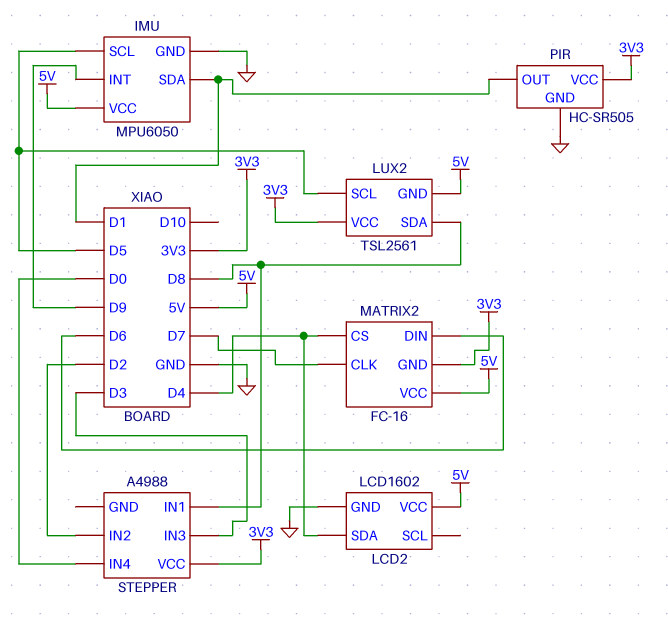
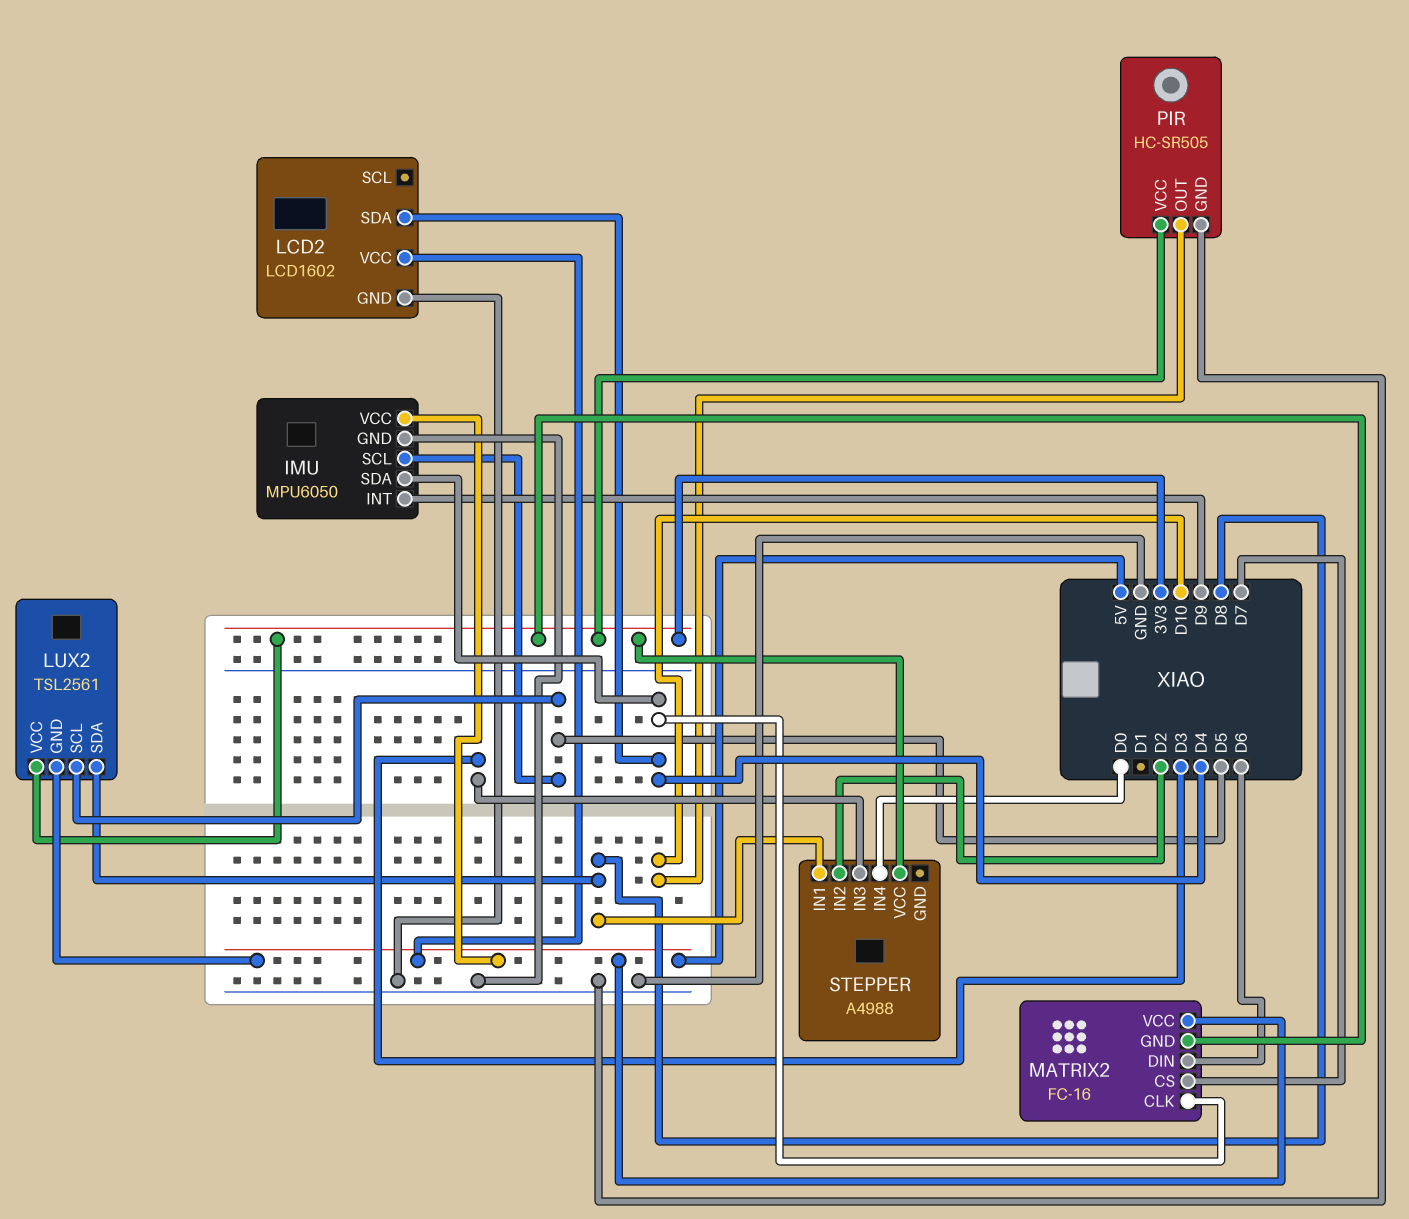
IMU pin SDA: D1 -> D4
MATRIX2 pin CLK: D7 -> D4
MATRIX2 pin CS: D4 -> D7
PIR pin OUT: D1 -> D10

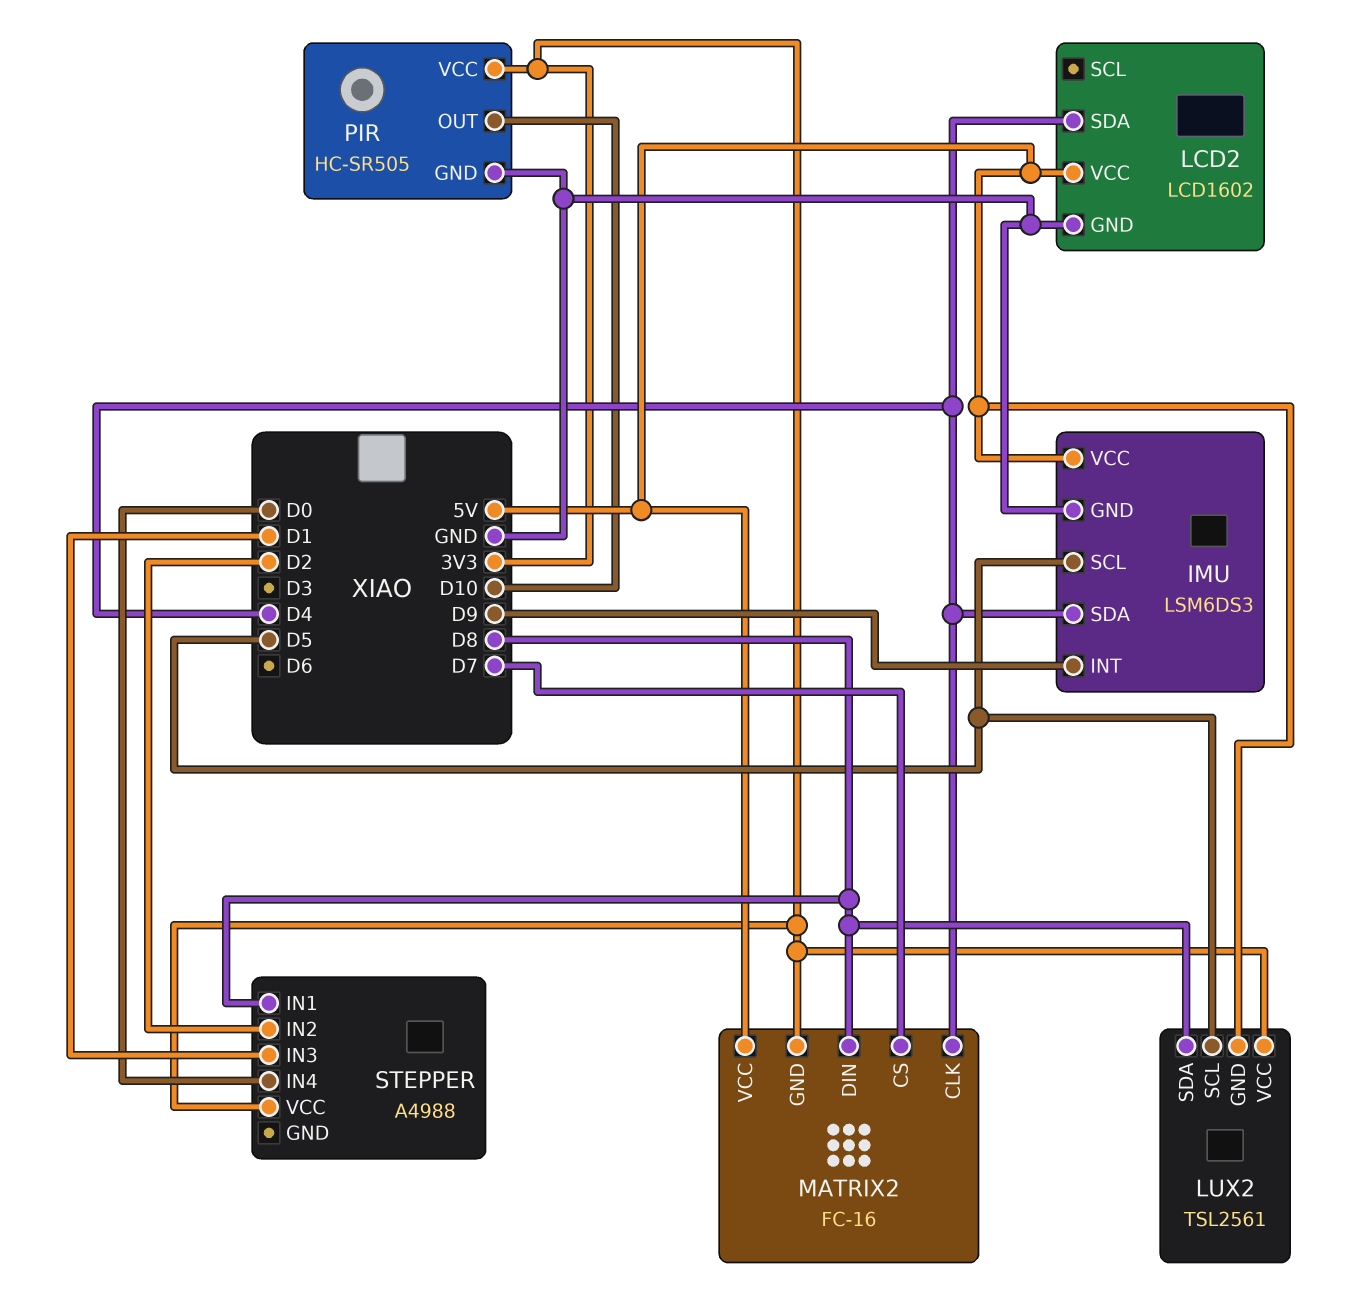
IMU: MPU6050 -> LSM6DS3
MATRIX2 pin DIN: D6 -> D8
STEPPER pin IN3: D3 -> D1

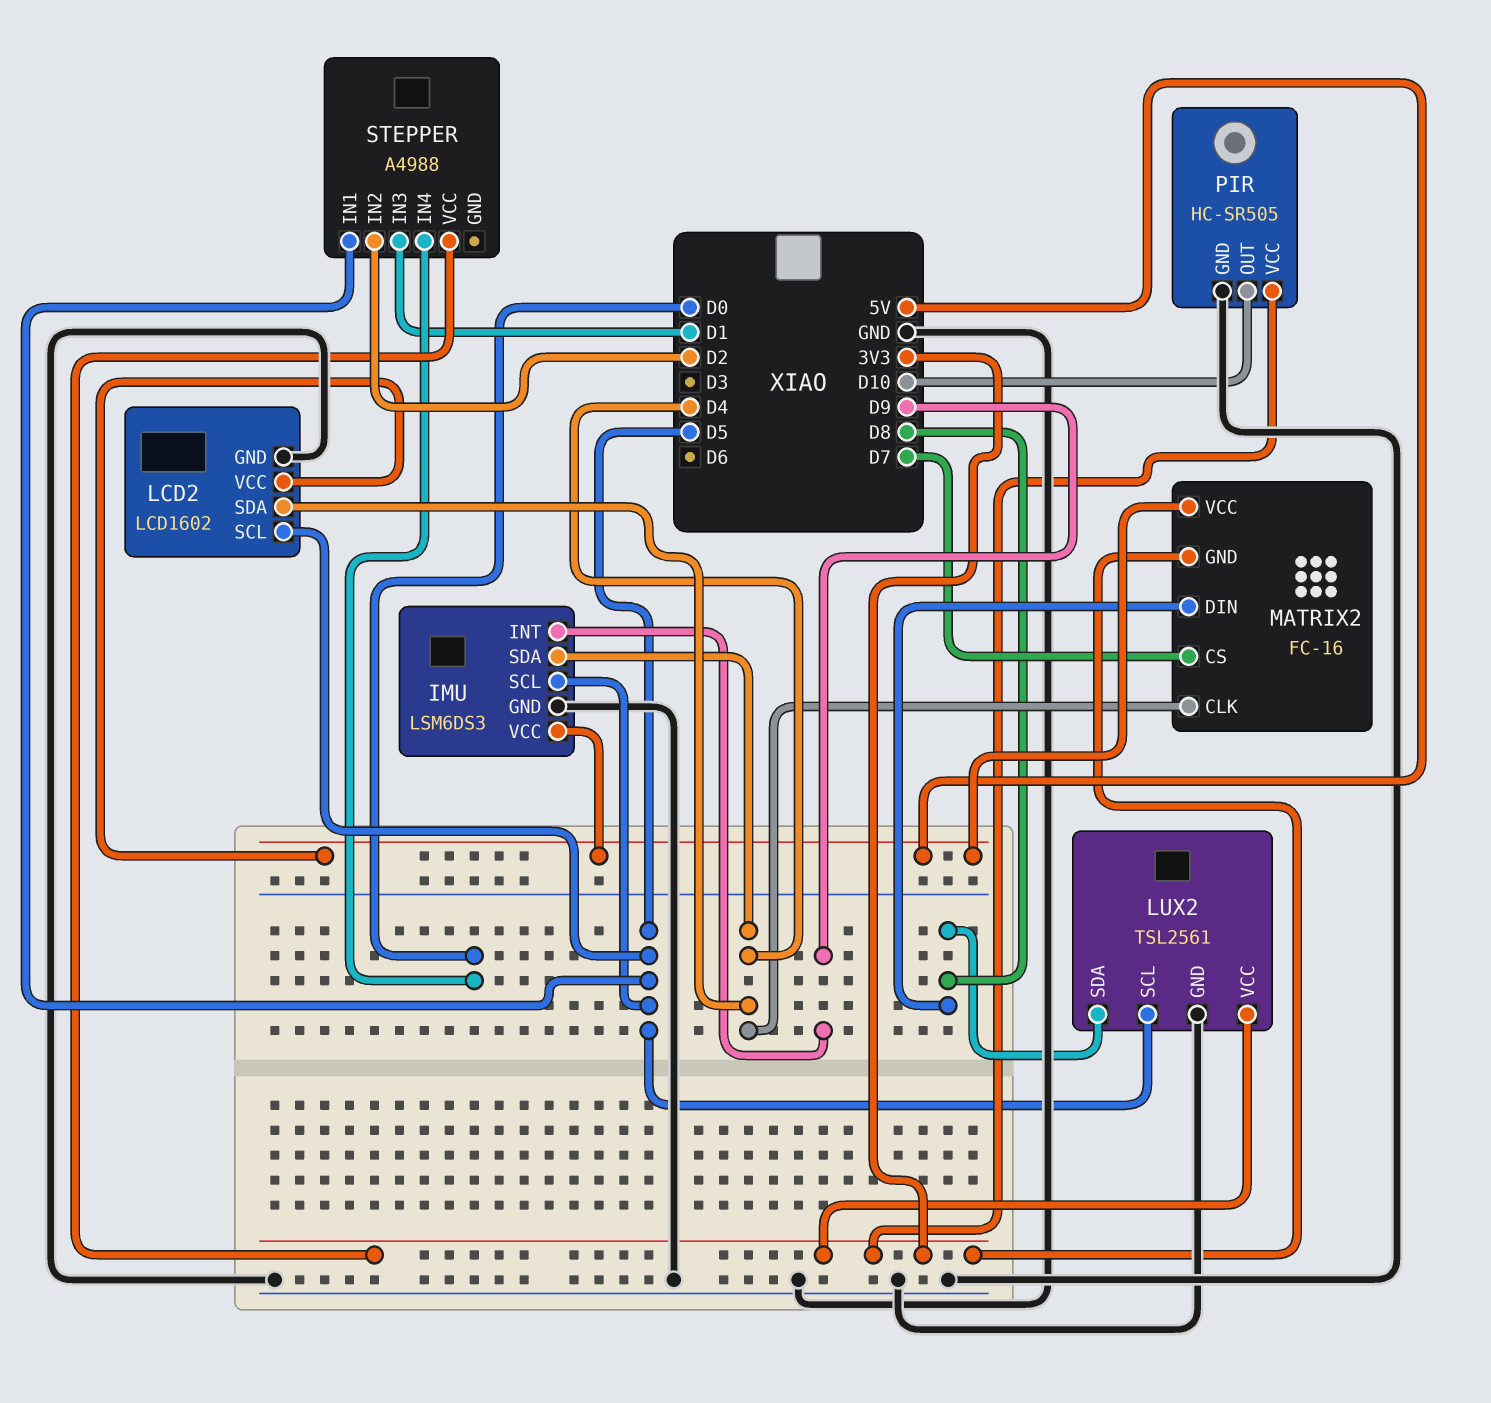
LCD2 pin SCL: none -> D5
LUX2 pin GND: 5V -> GND
STEPPER pin IN1: D8 -> D5

